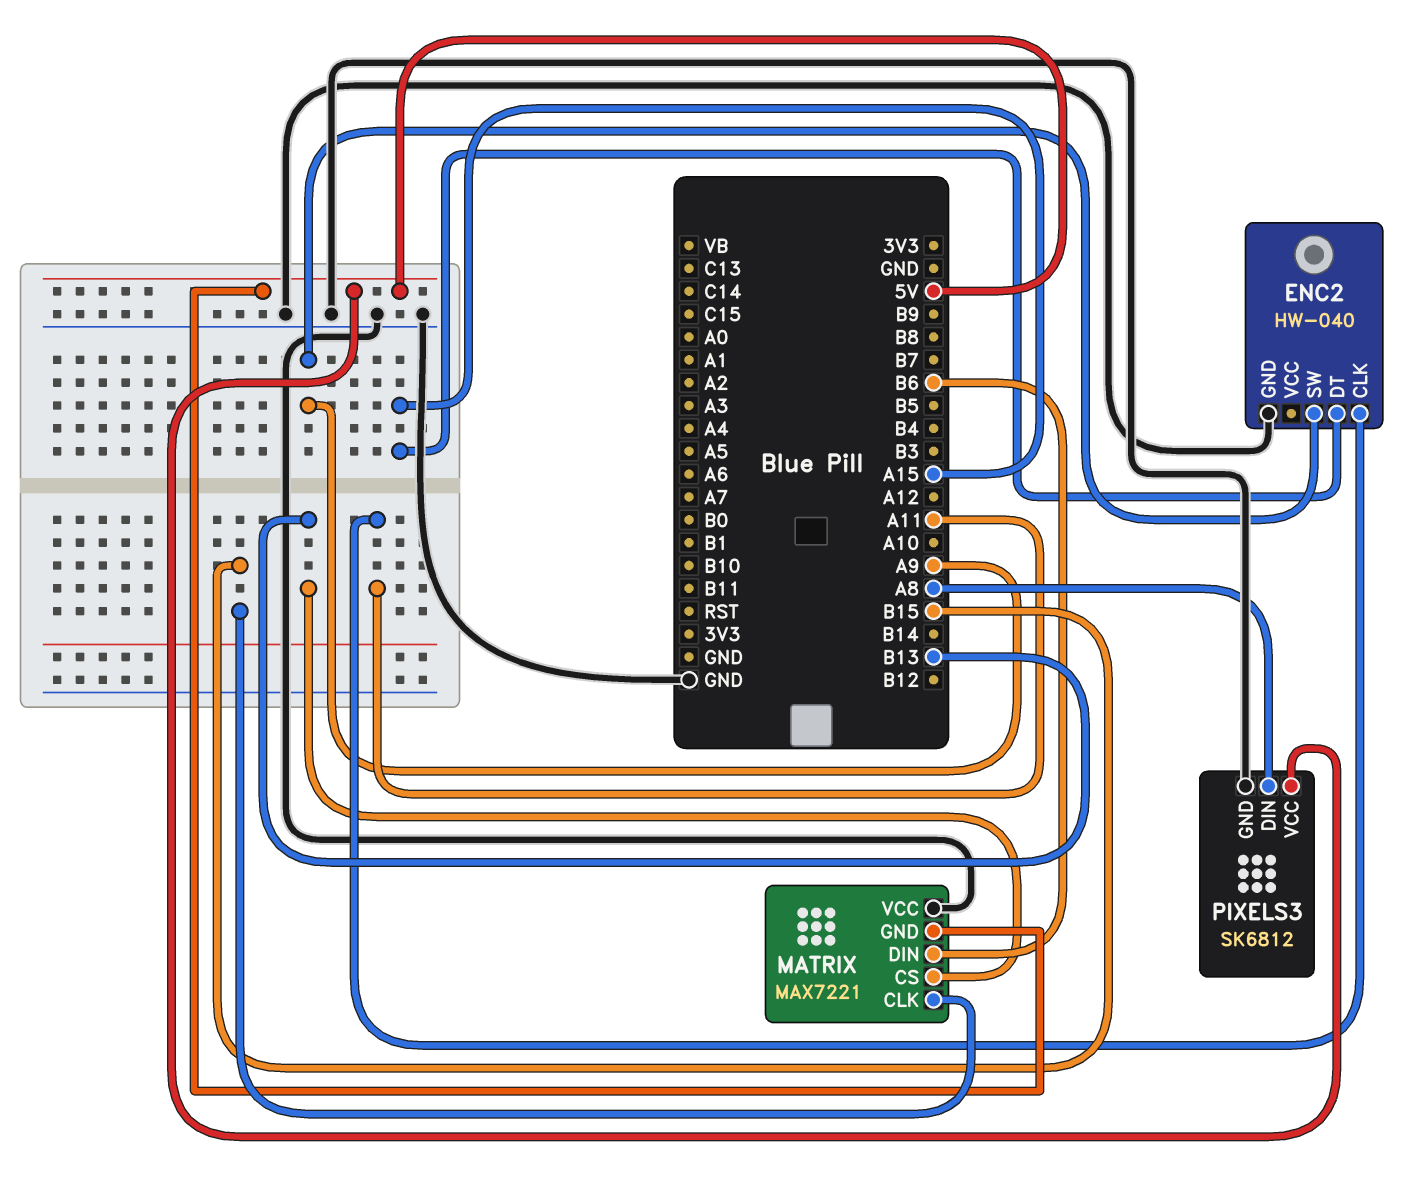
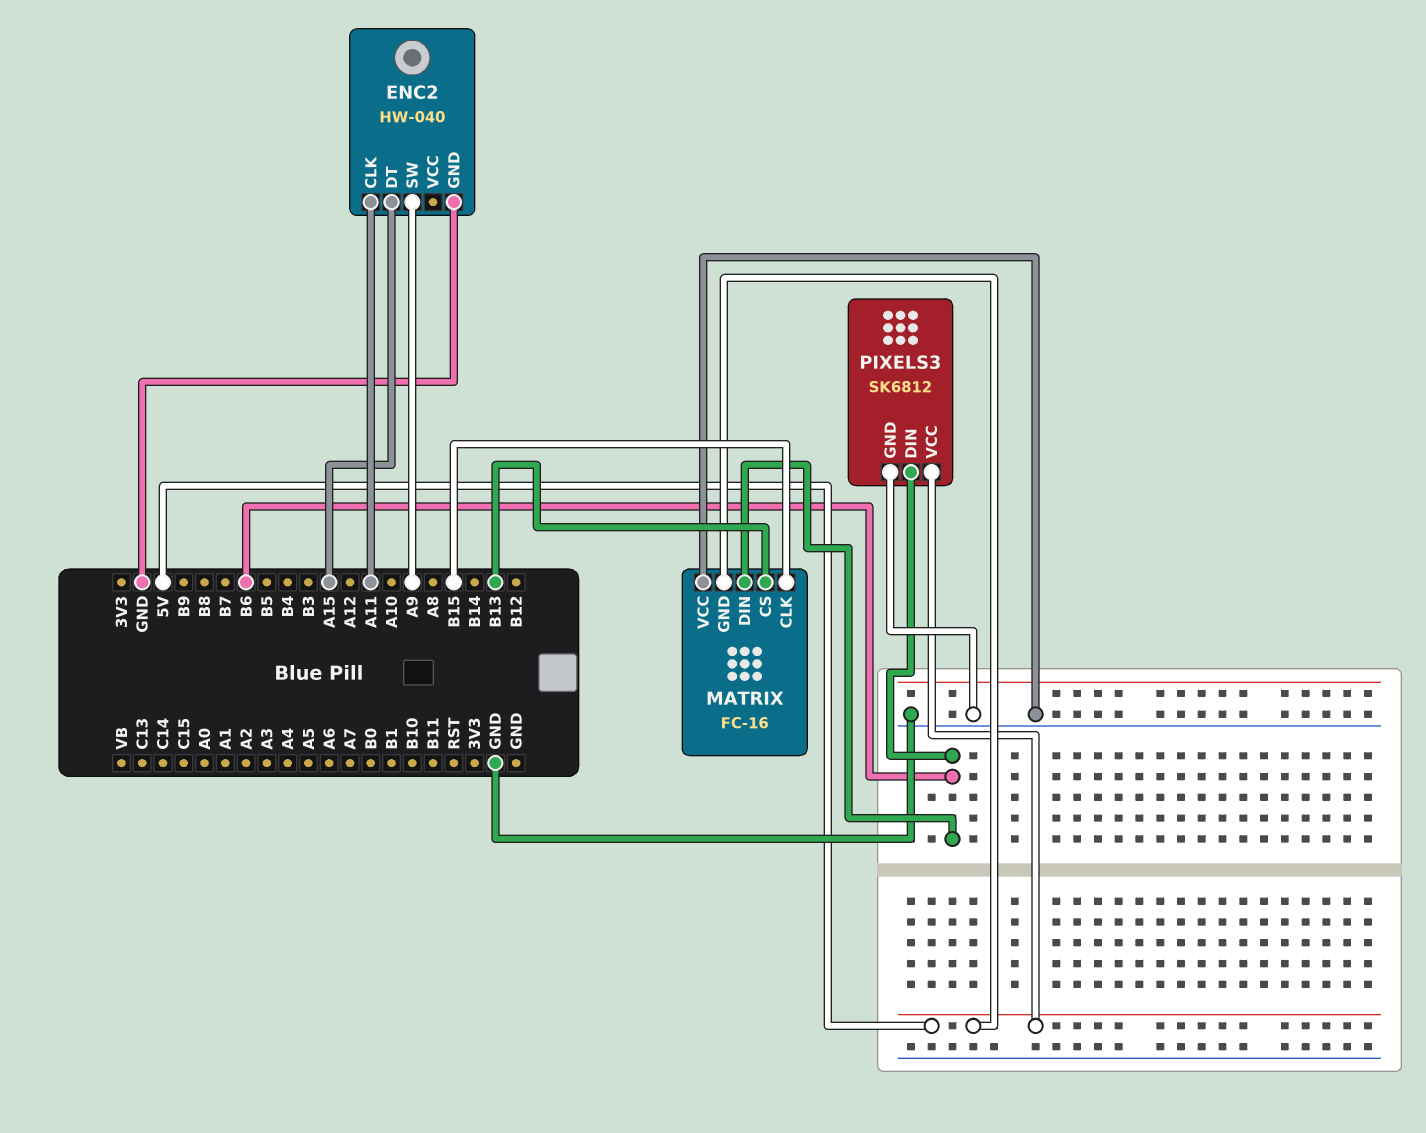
MATRIX: MAX7221 -> FC-16
PIXELS3 pin DIN: A8 -> B6

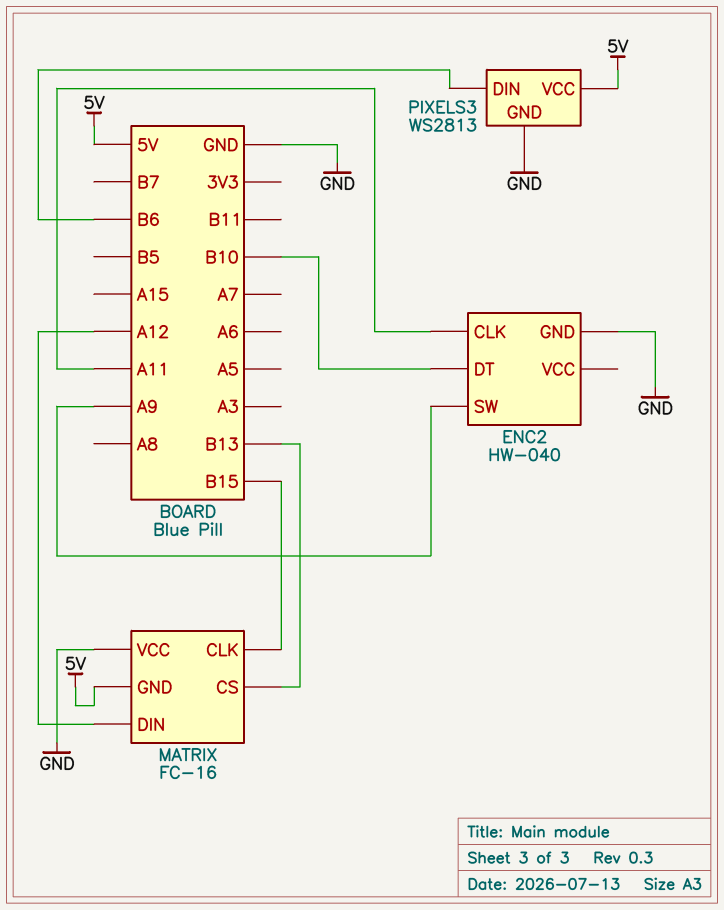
ENC2 pin DT: A15 -> B10
MATRIX pin DIN: B6 -> A12
PIXELS3: SK6812 -> WS2813

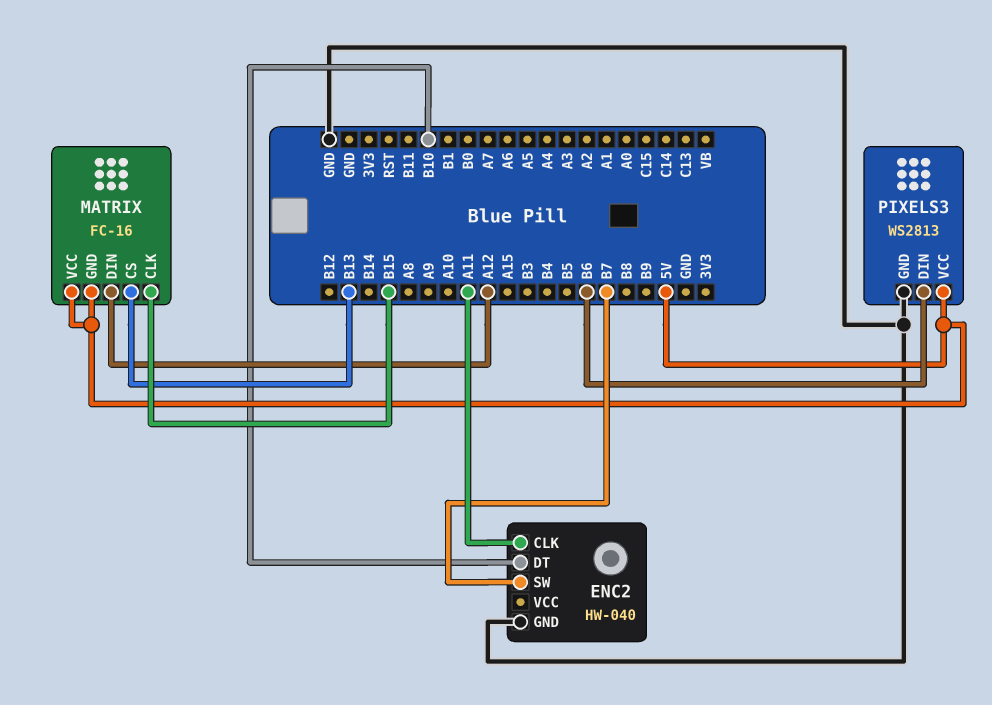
ENC2 pin SW: A9 -> B7
MATRIX pin VCC: GND -> 5V

